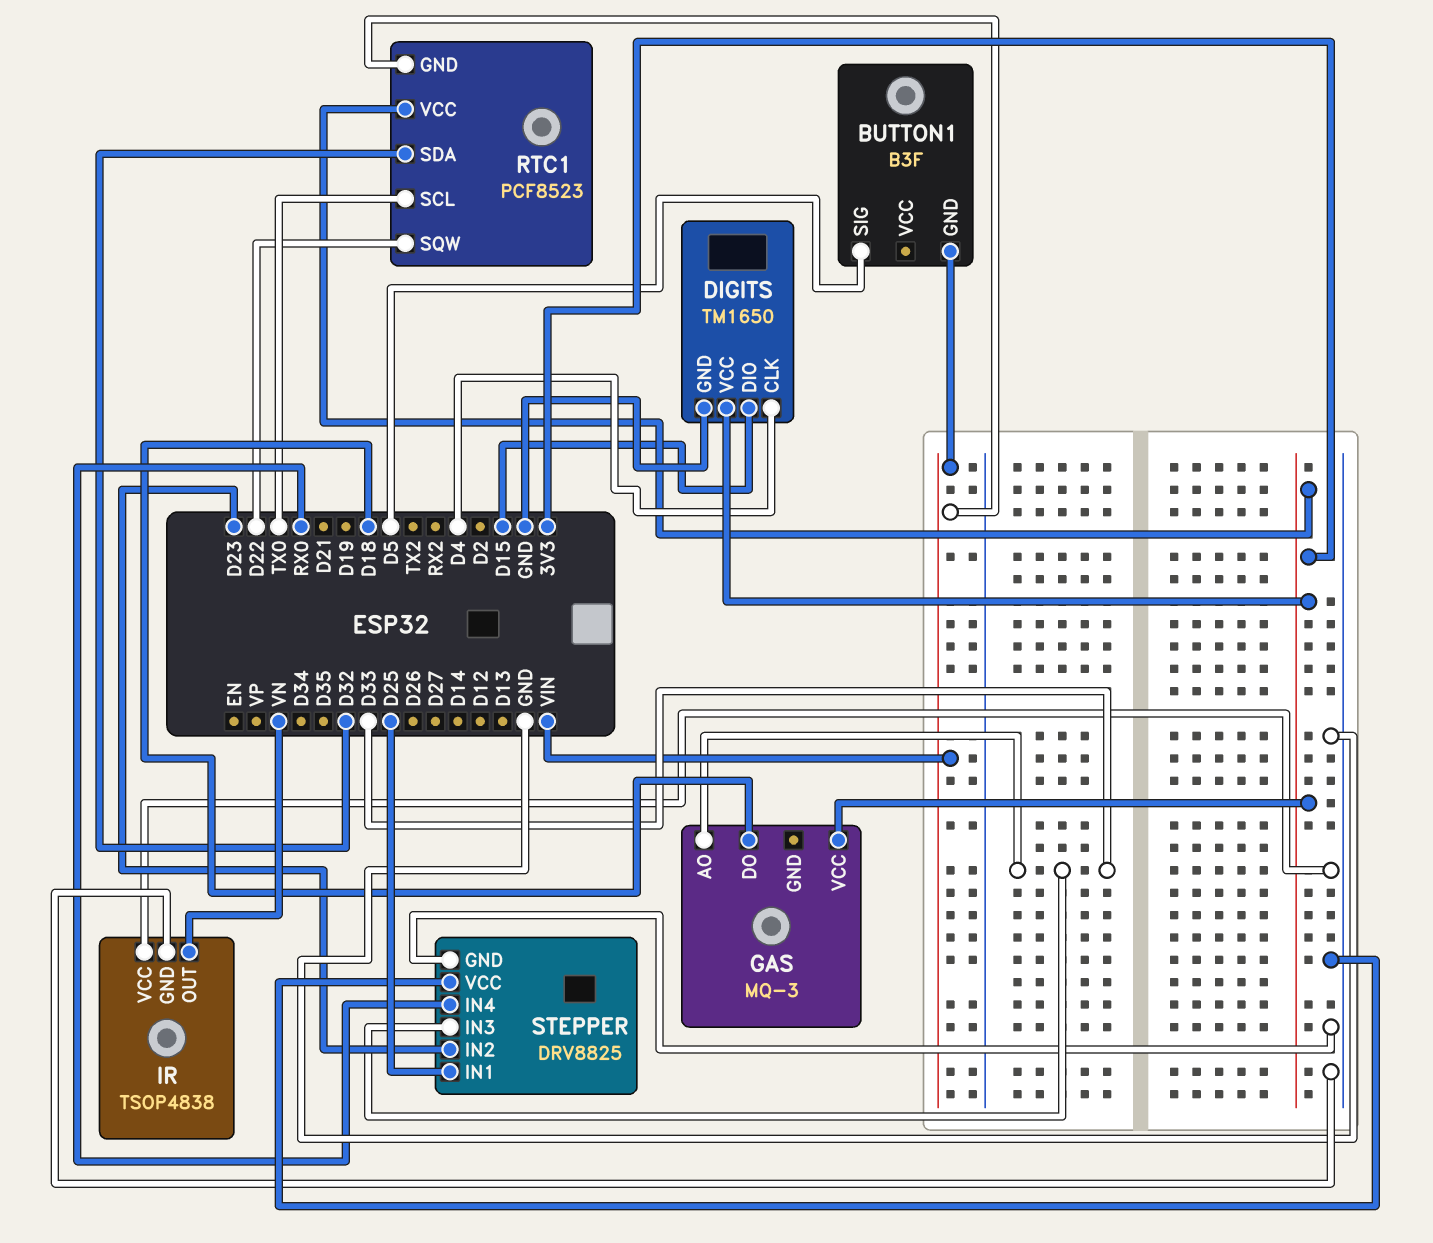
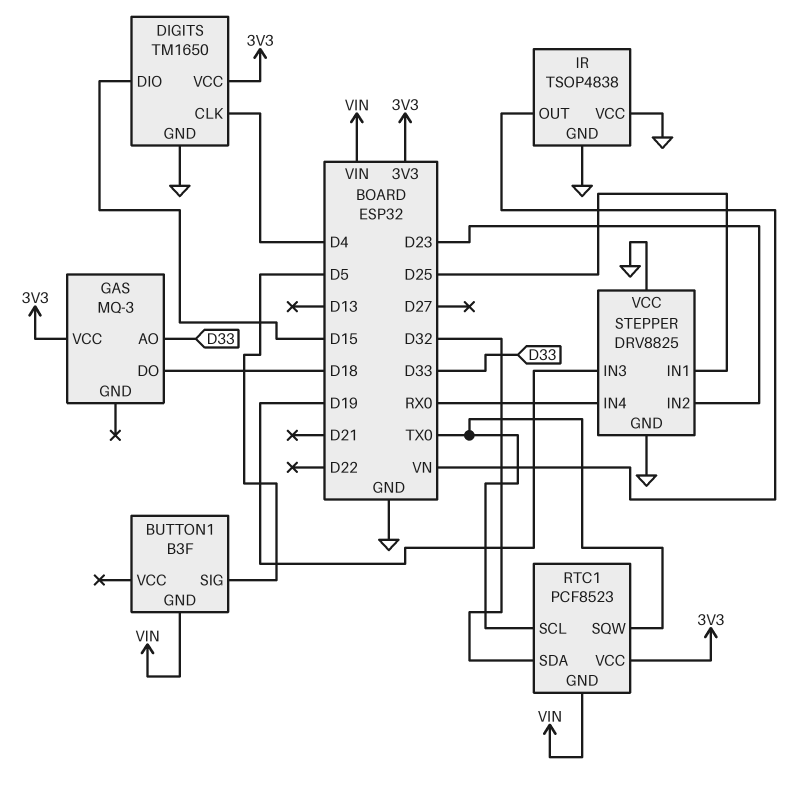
RTC1 pin SQW: D22 -> TX0
STEPPER pin IN3: D33 -> D19

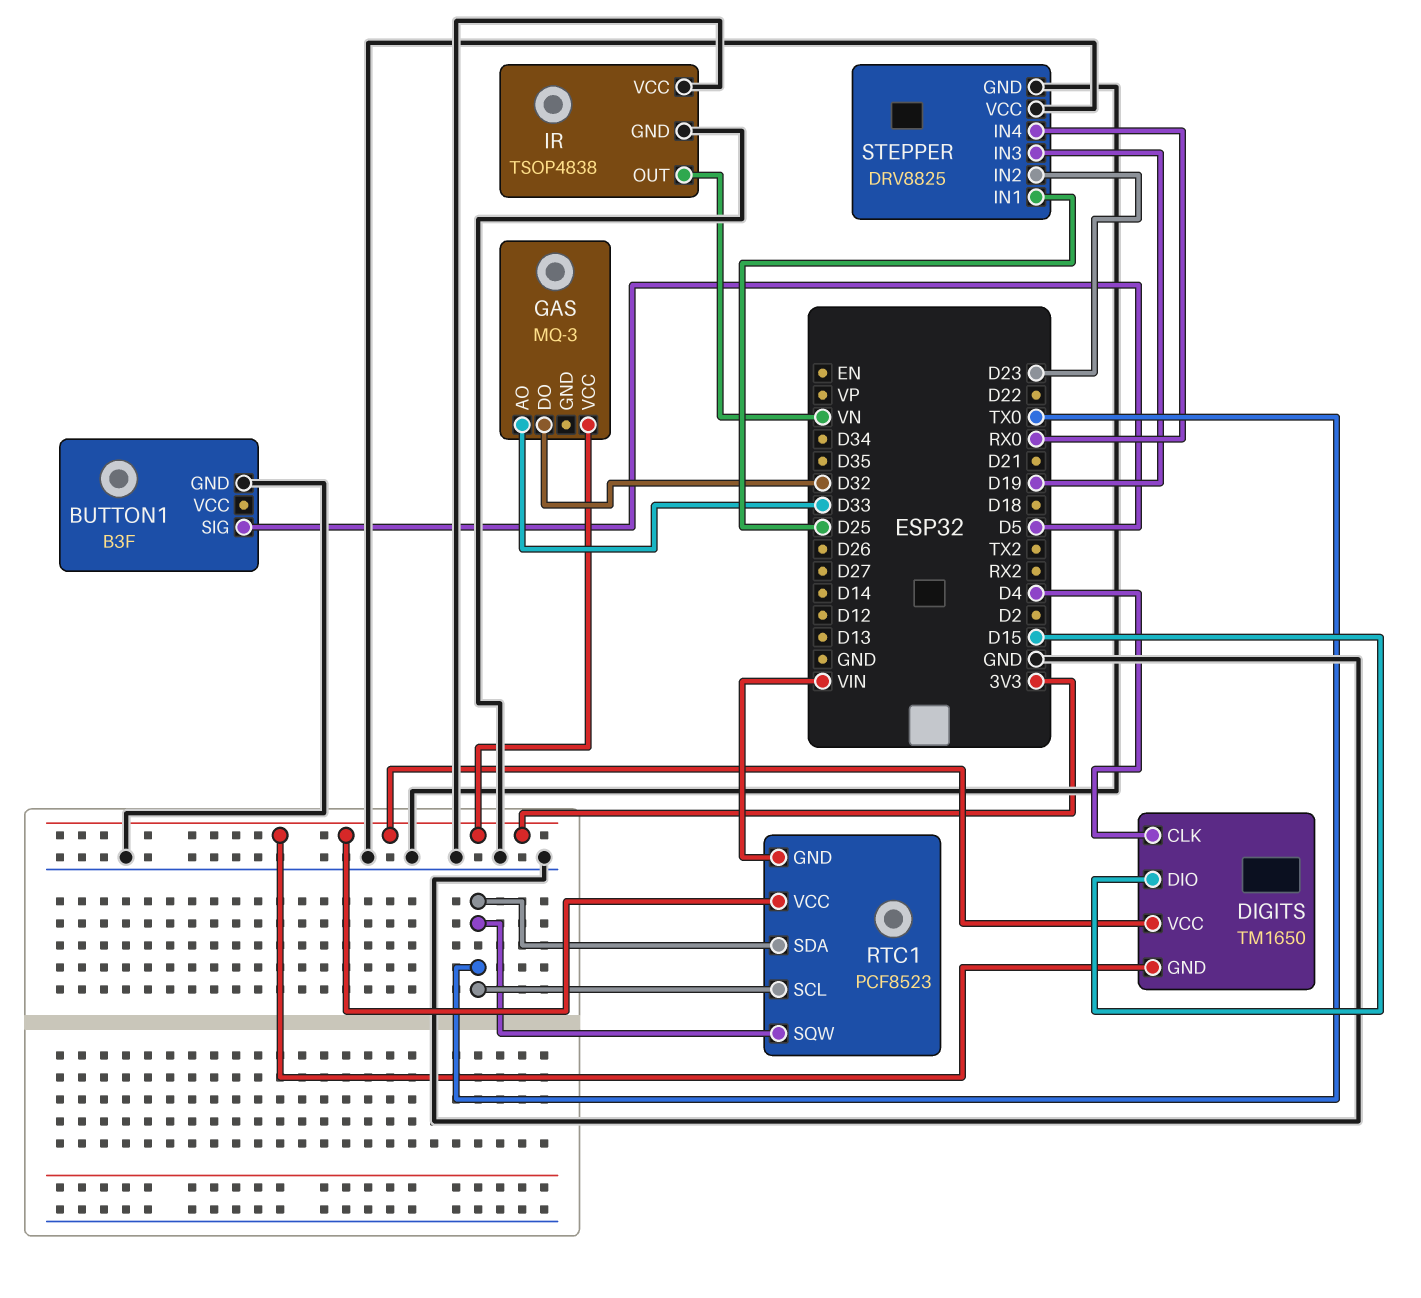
BUTTON1 pin GND: VIN -> GND
DIGITS pin GND: GND -> 3V3
GAS pin DO: D18 -> D32
RTC1 pin SDA: D32 -> TX0

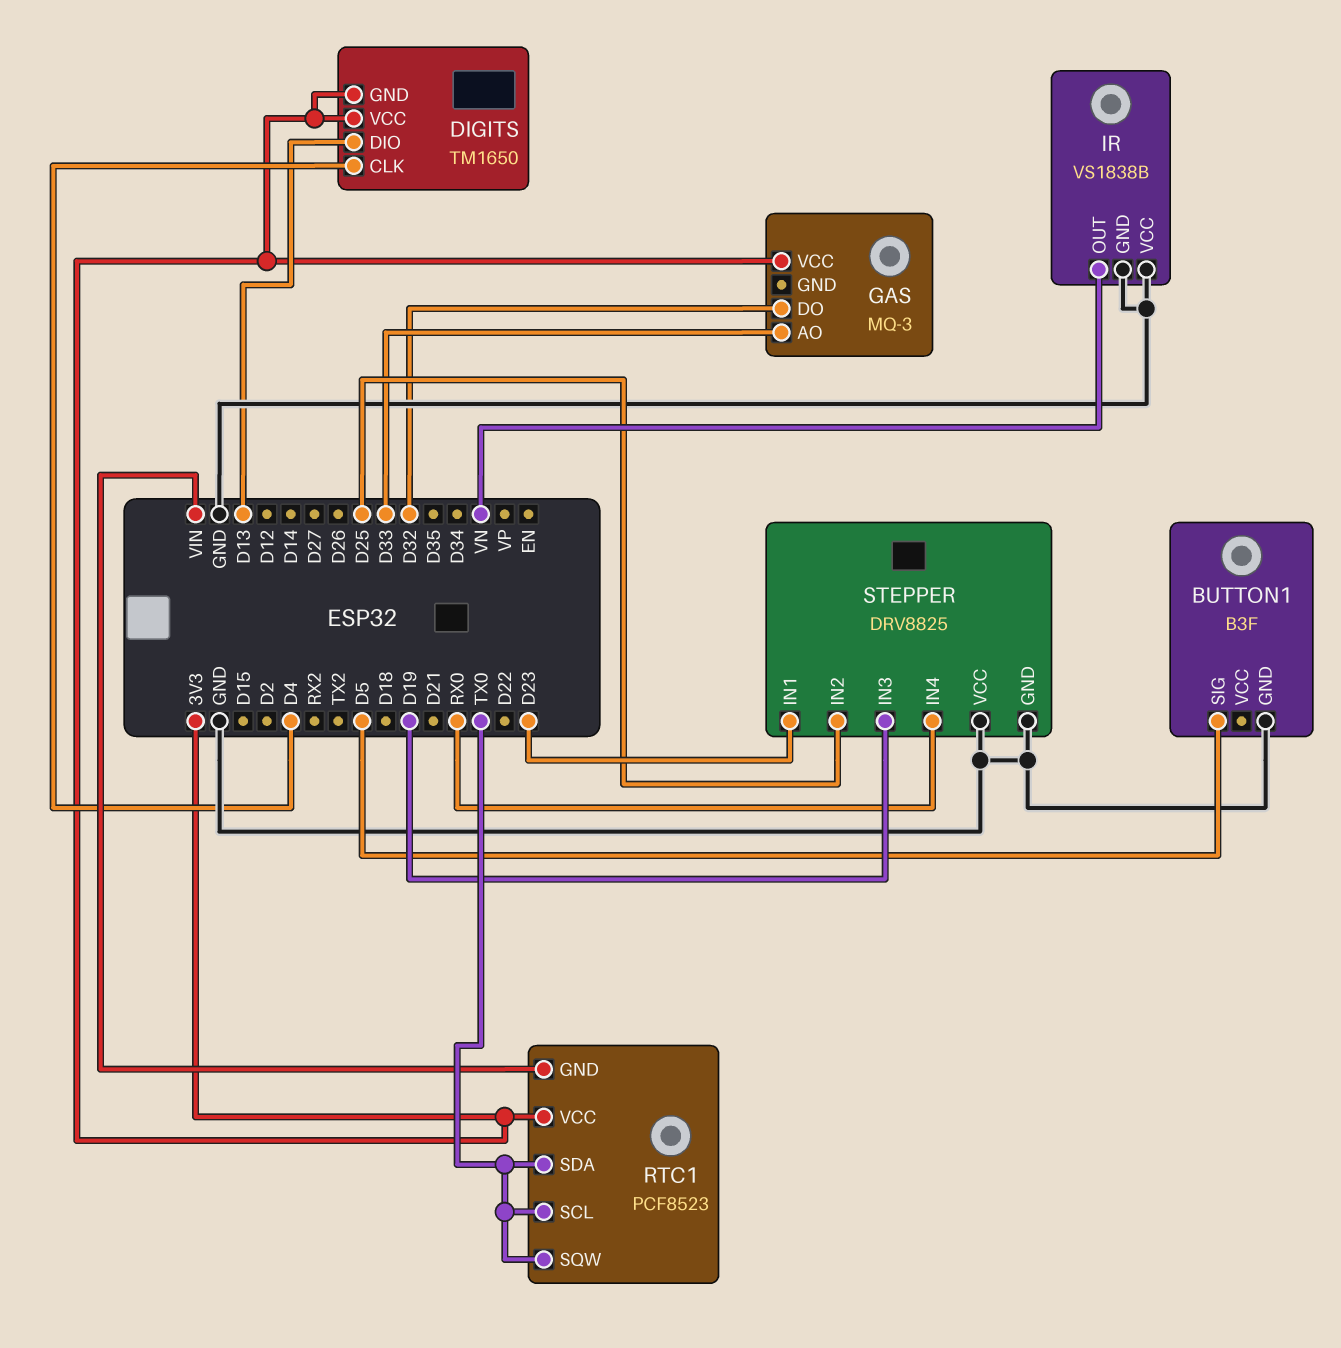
DIGITS pin DIO: D15 -> D13
IR: TSOP4838 -> VS1838B
STEPPER pin IN1: D25 -> D23
STEPPER pin IN2: D23 -> D25

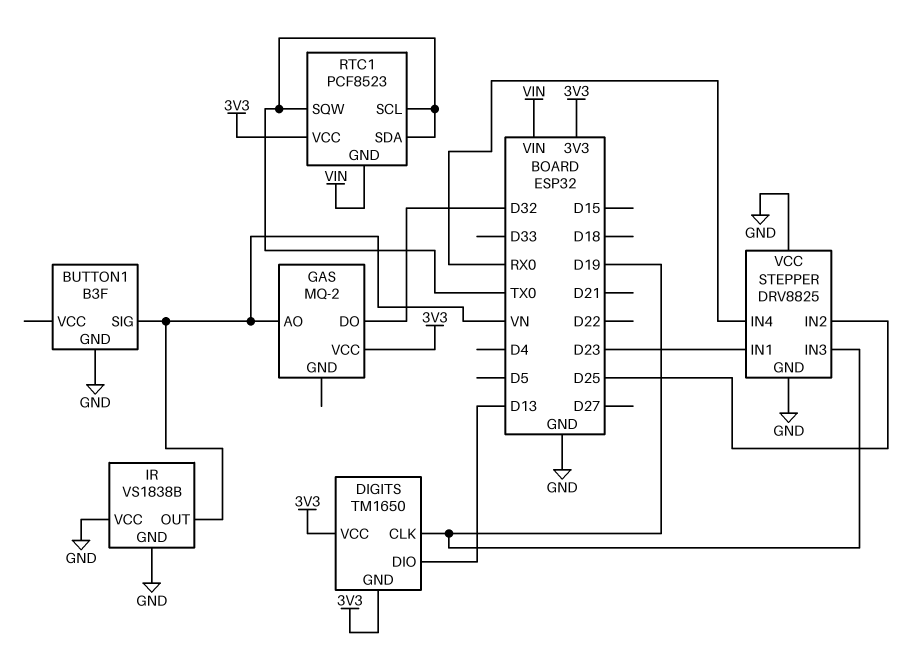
BUTTON1 pin SIG: D5 -> VN
DIGITS pin CLK: D4 -> D19
GAS: MQ-3 -> MQ-2
GAS pin AO: D33 -> VN

